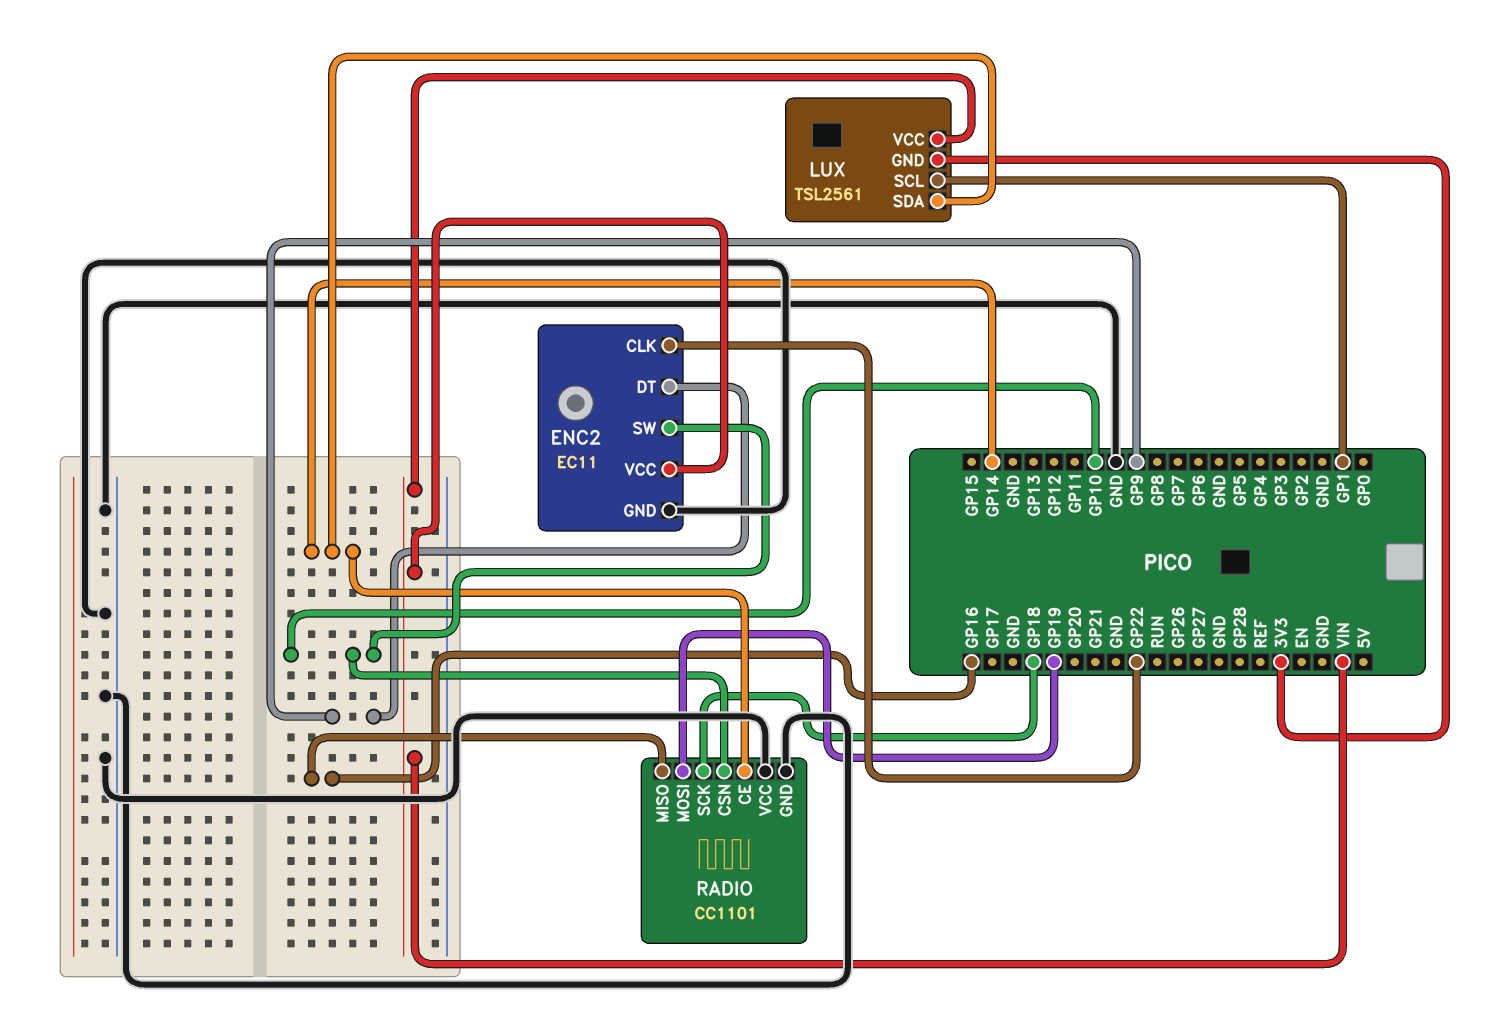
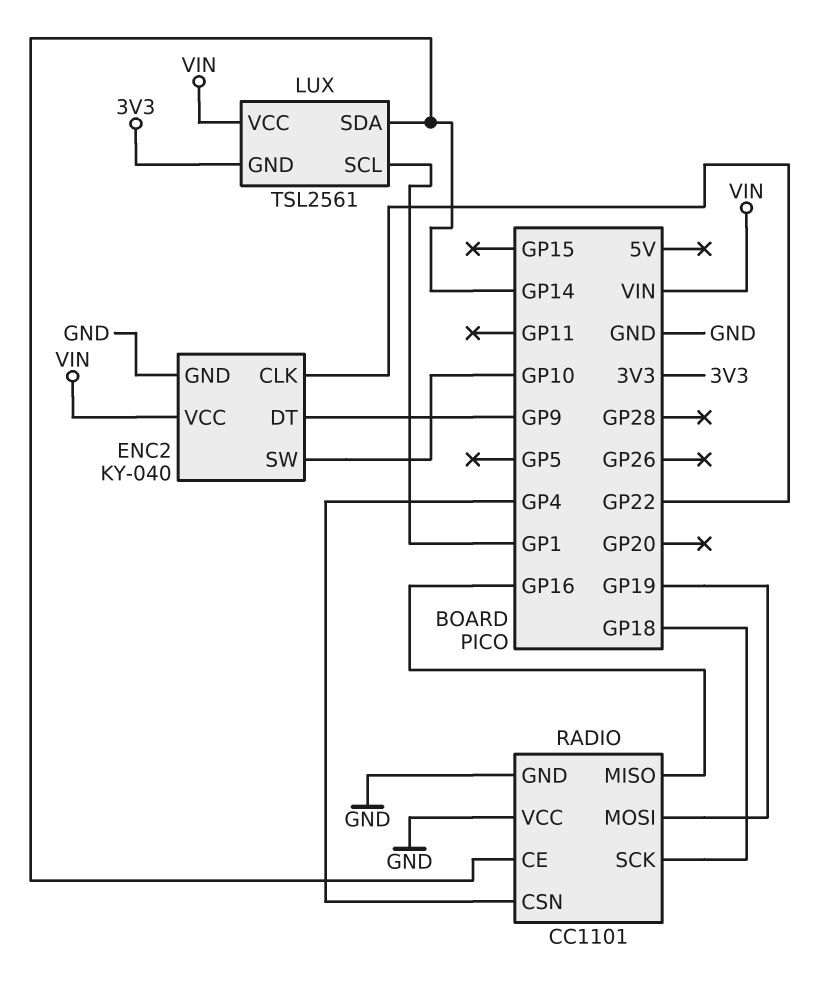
ENC2: EC11 -> KY-040
RADIO pin CSN: GP10 -> GP4

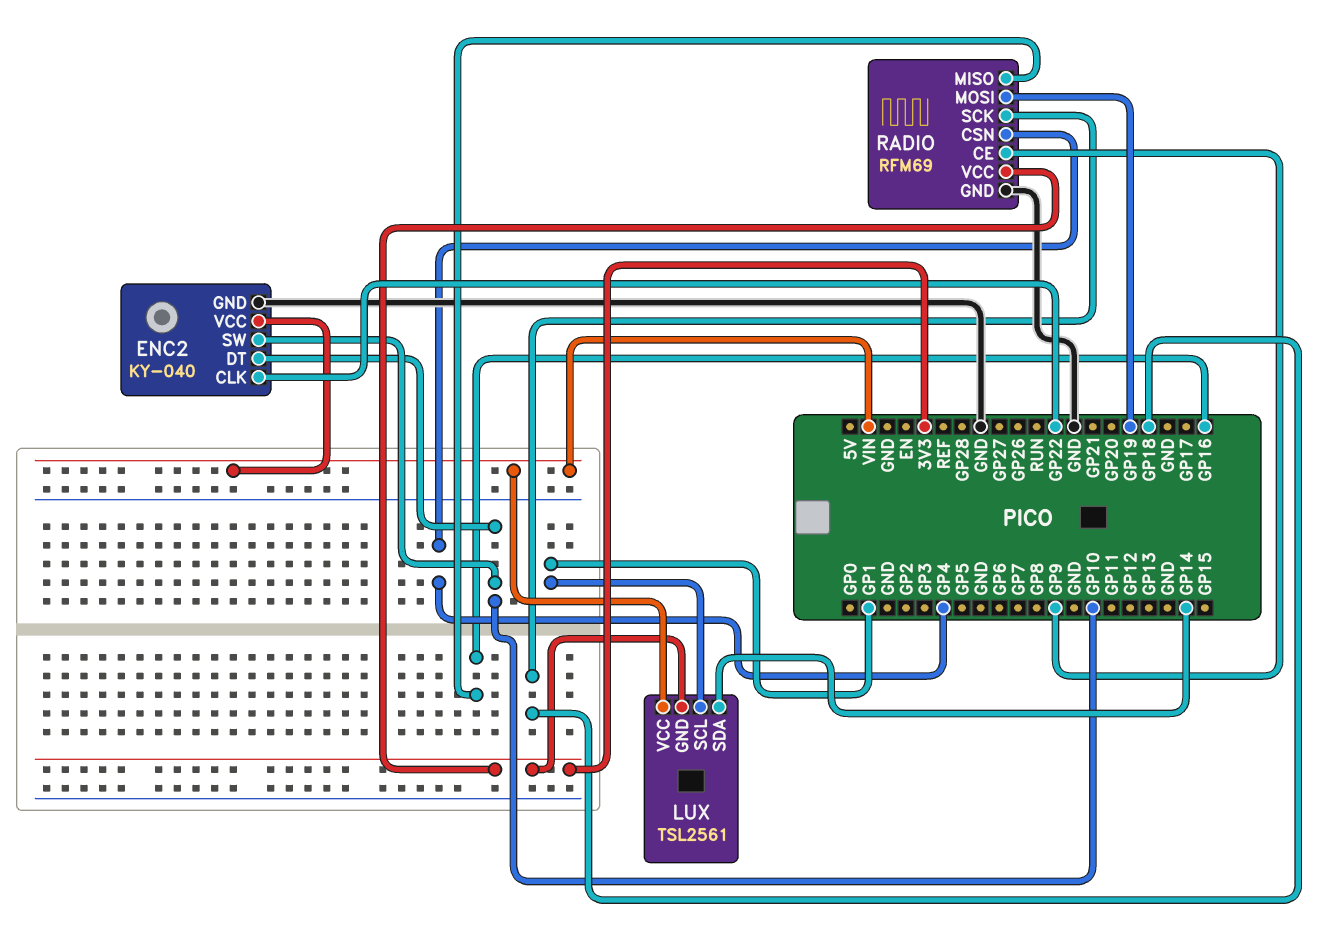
ENC2 pin DT: GP9 -> GP10
RADIO: CC1101 -> RFM69
RADIO pin CE: GP14 -> GP9
RADIO pin VCC: GND -> 3V3

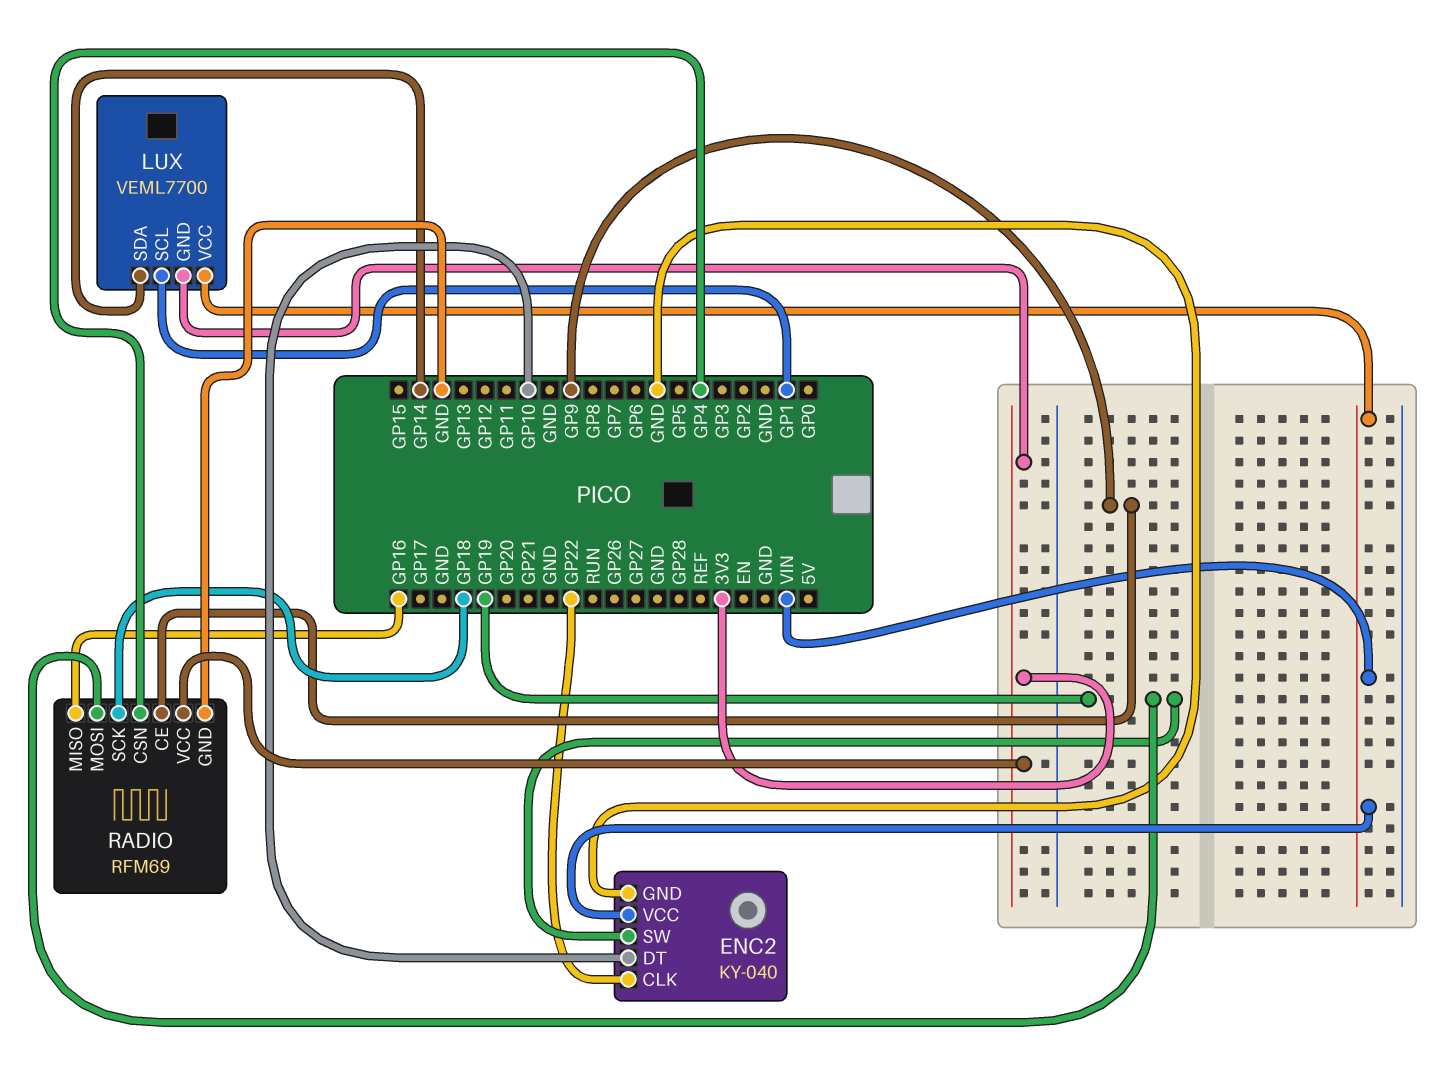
ENC2 pin SW: GP10 -> GP19
LUX: TSL2561 -> VEML7700

